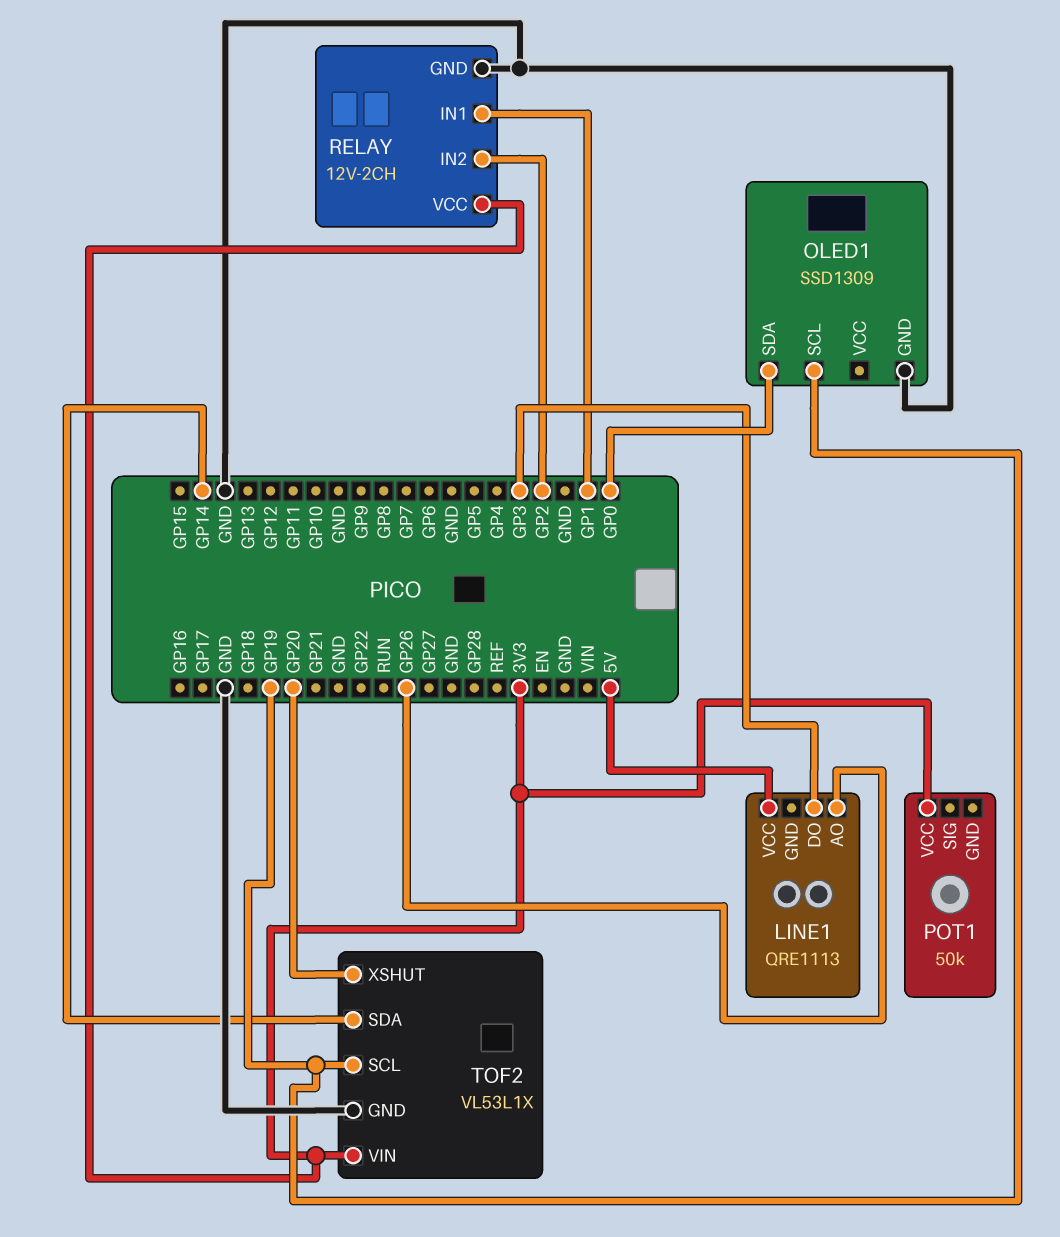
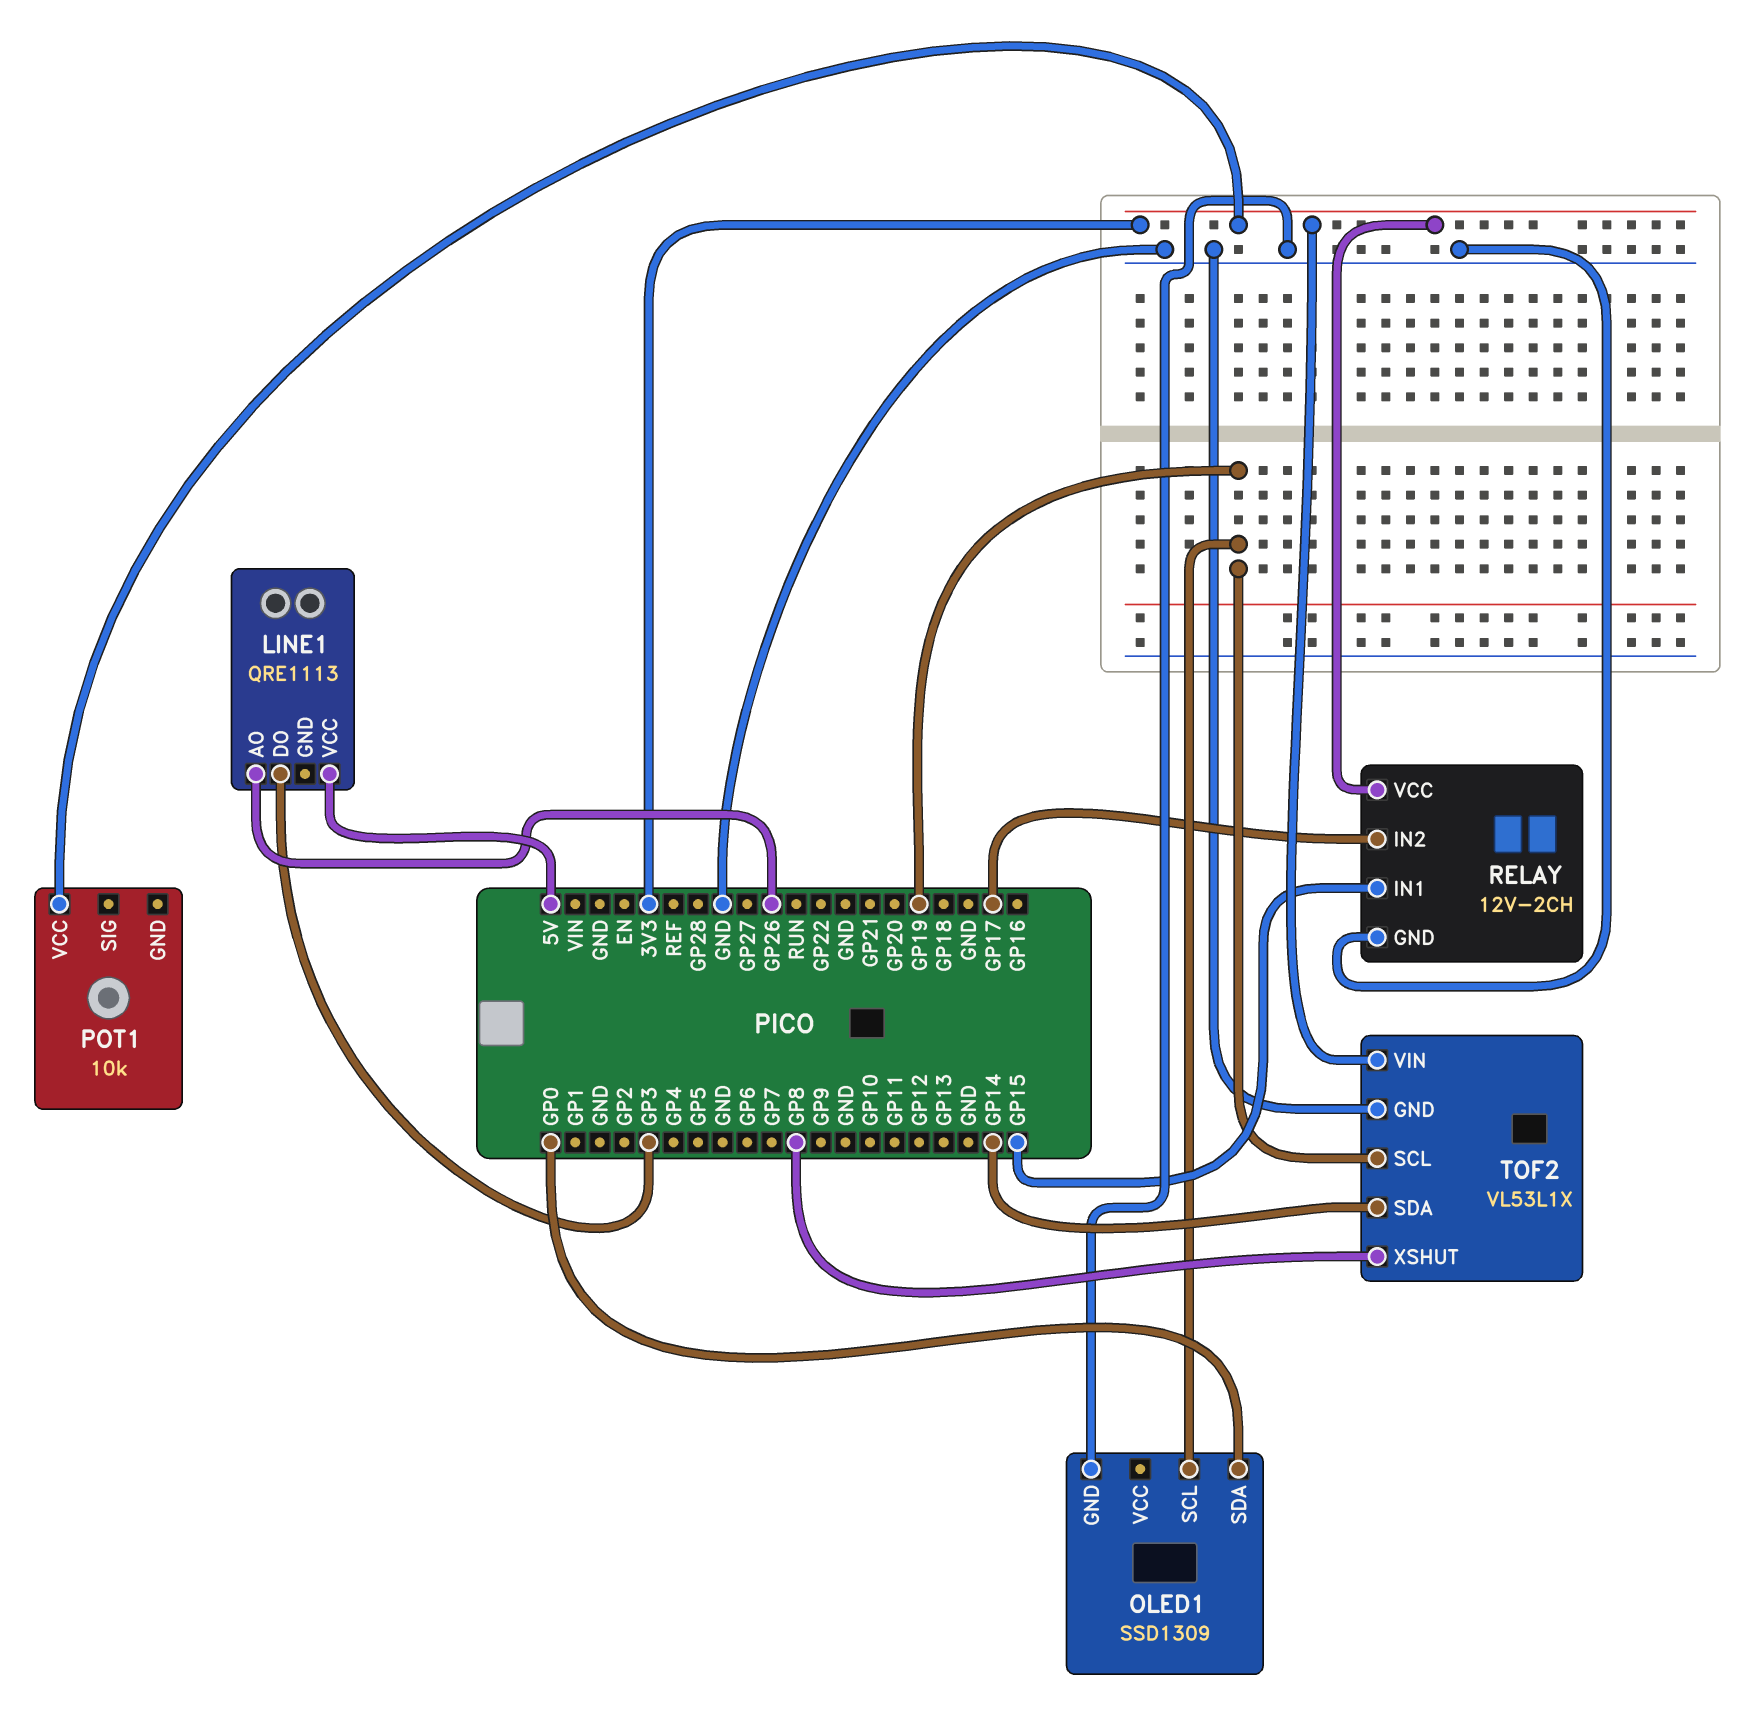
POT1: 50k -> 10k
RELAY pin IN1: GP1 -> GP15
RELAY pin IN2: GP2 -> GP17
TOF2 pin XSHUT: GP20 -> GP8

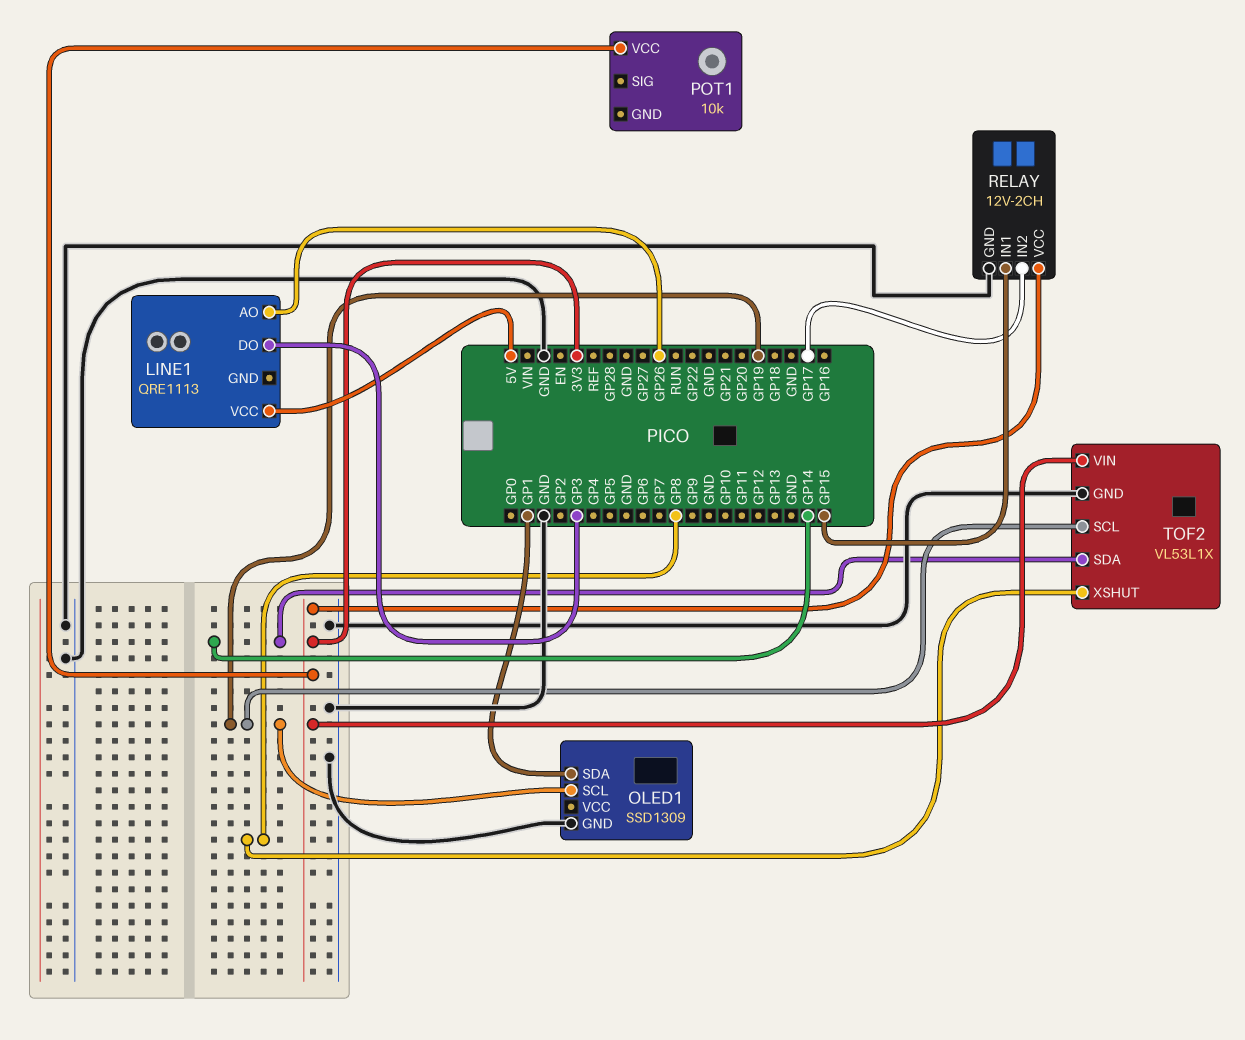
OLED1 pin SDA: GP0 -> GP1

